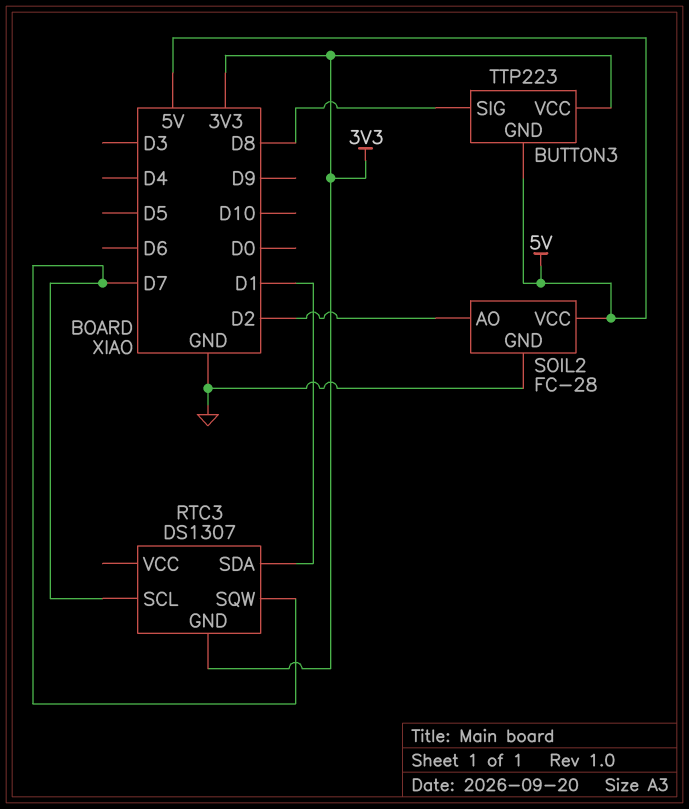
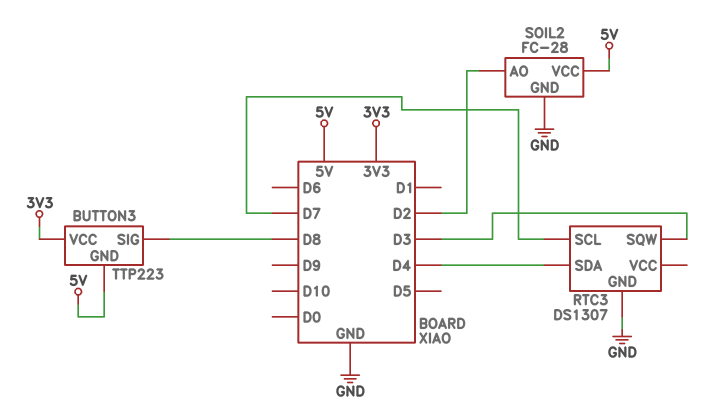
RTC3 pin GND: 3V3 -> GND
RTC3 pin SDA: D1 -> D4
RTC3 pin SQW: D7 -> D3

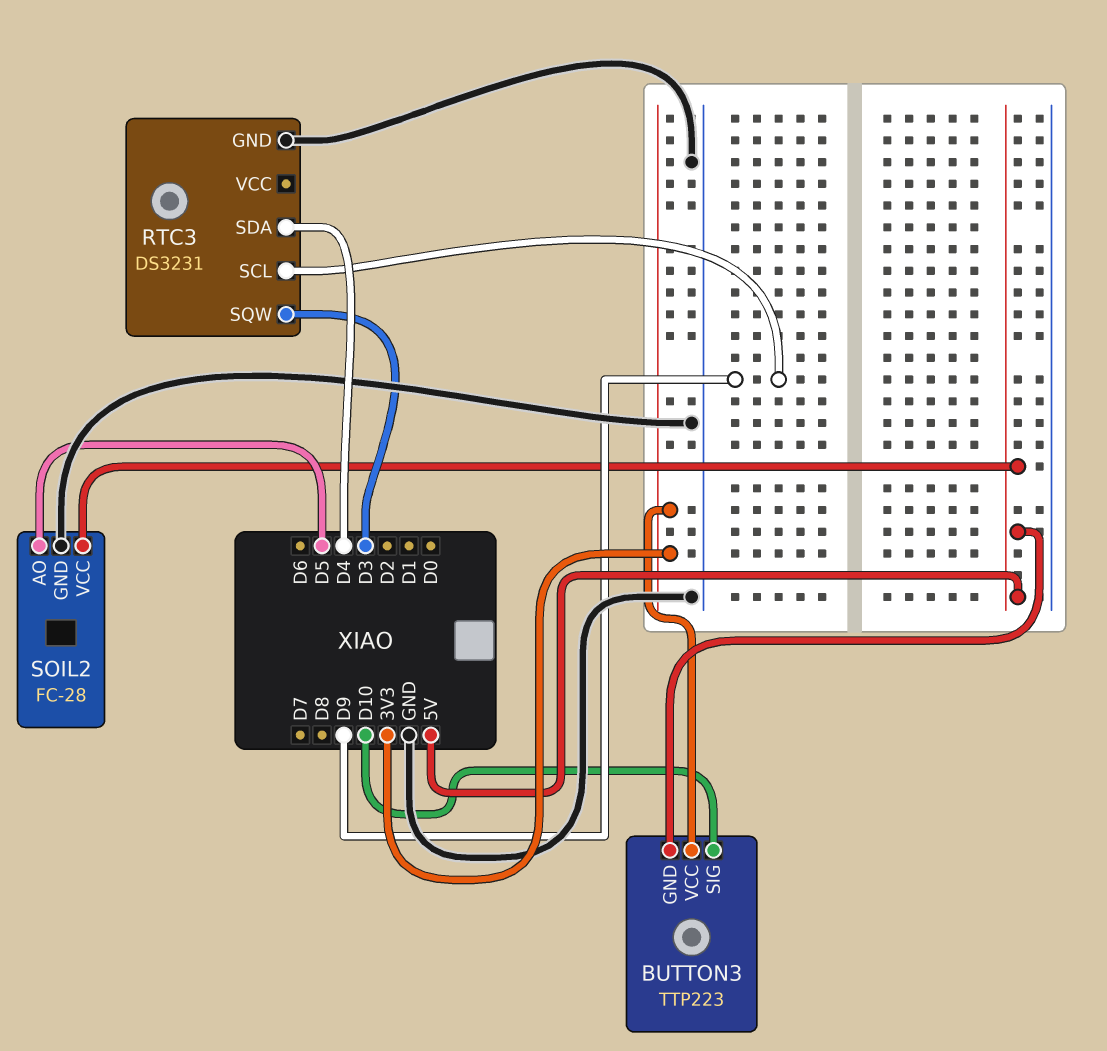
BUTTON3 pin SIG: D8 -> D10
RTC3: DS1307 -> DS3231
RTC3 pin SCL: D7 -> D9
SOIL2 pin AO: D2 -> D5

